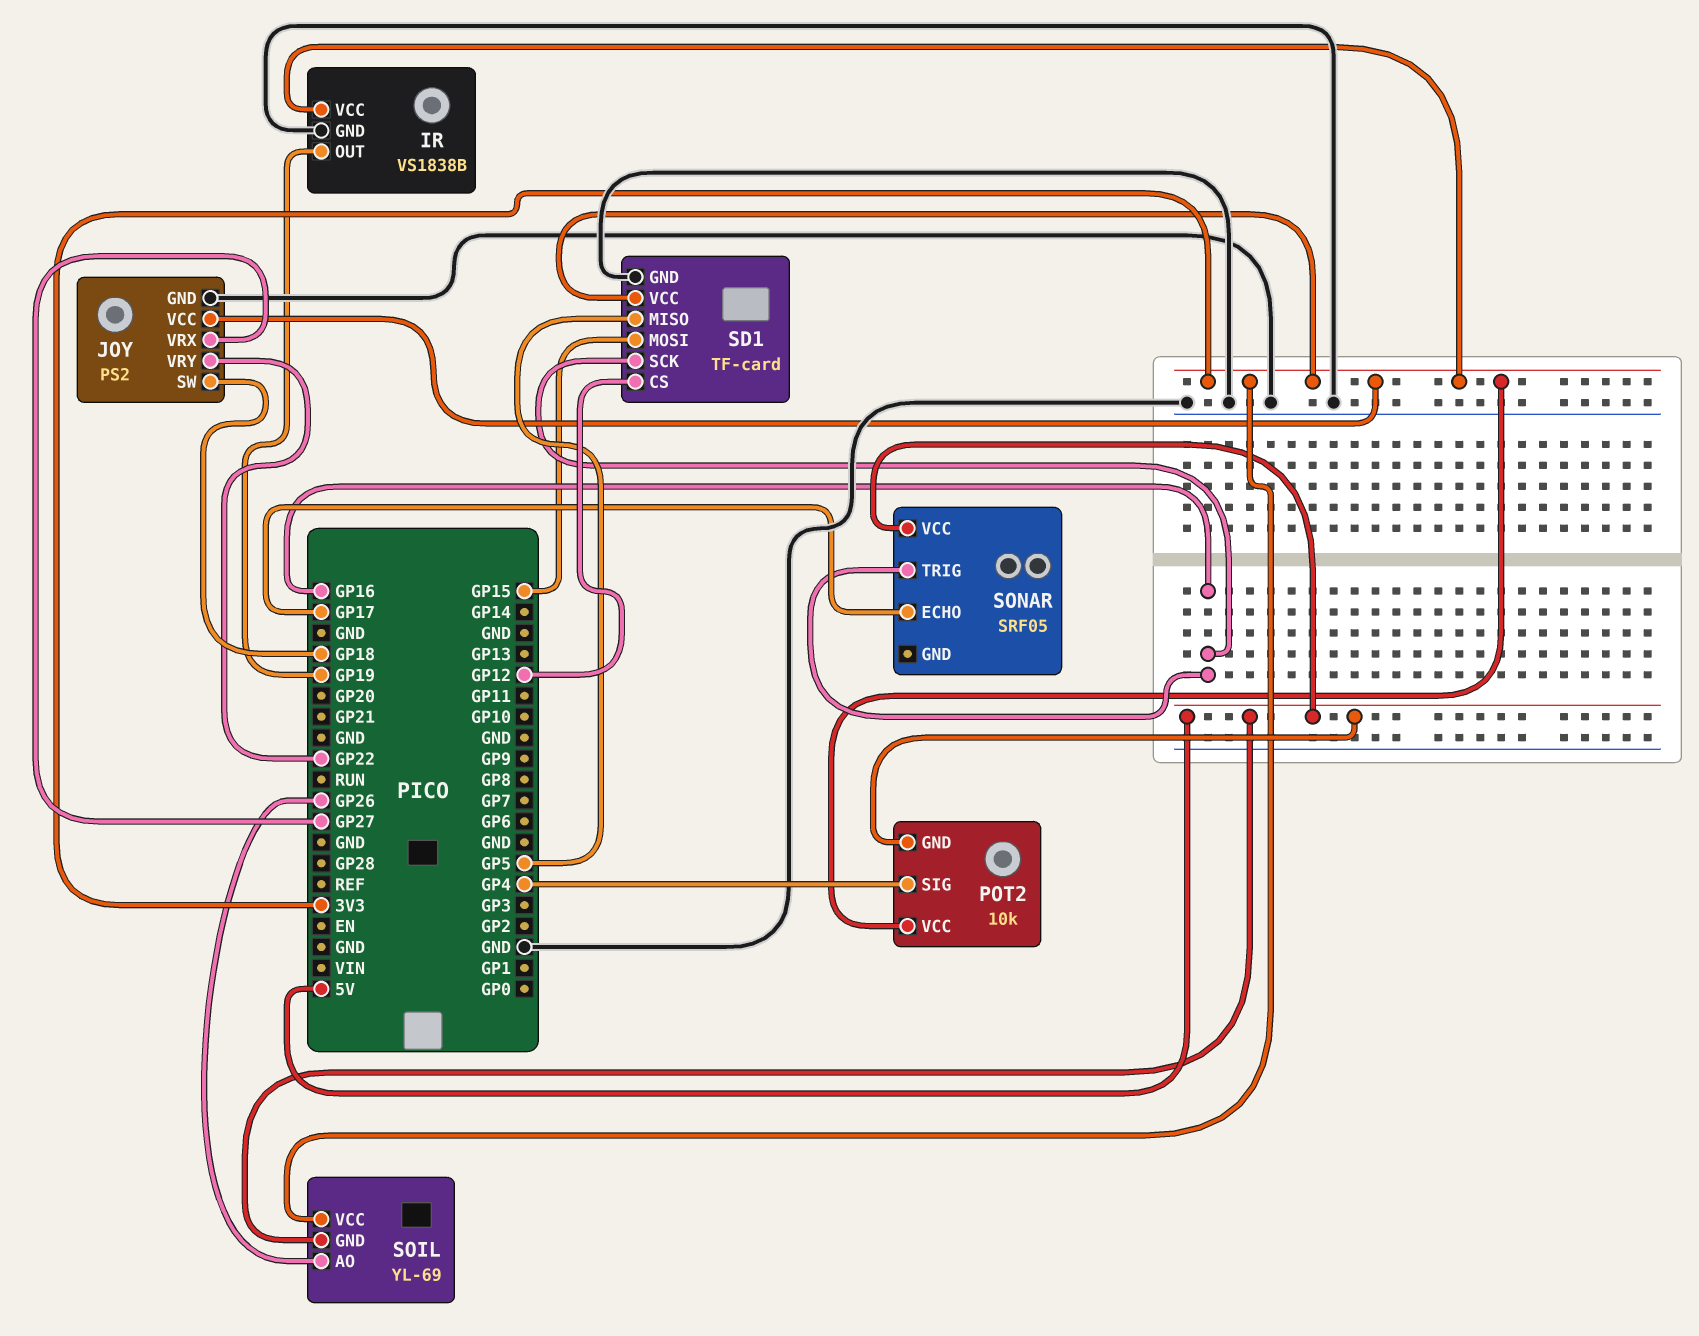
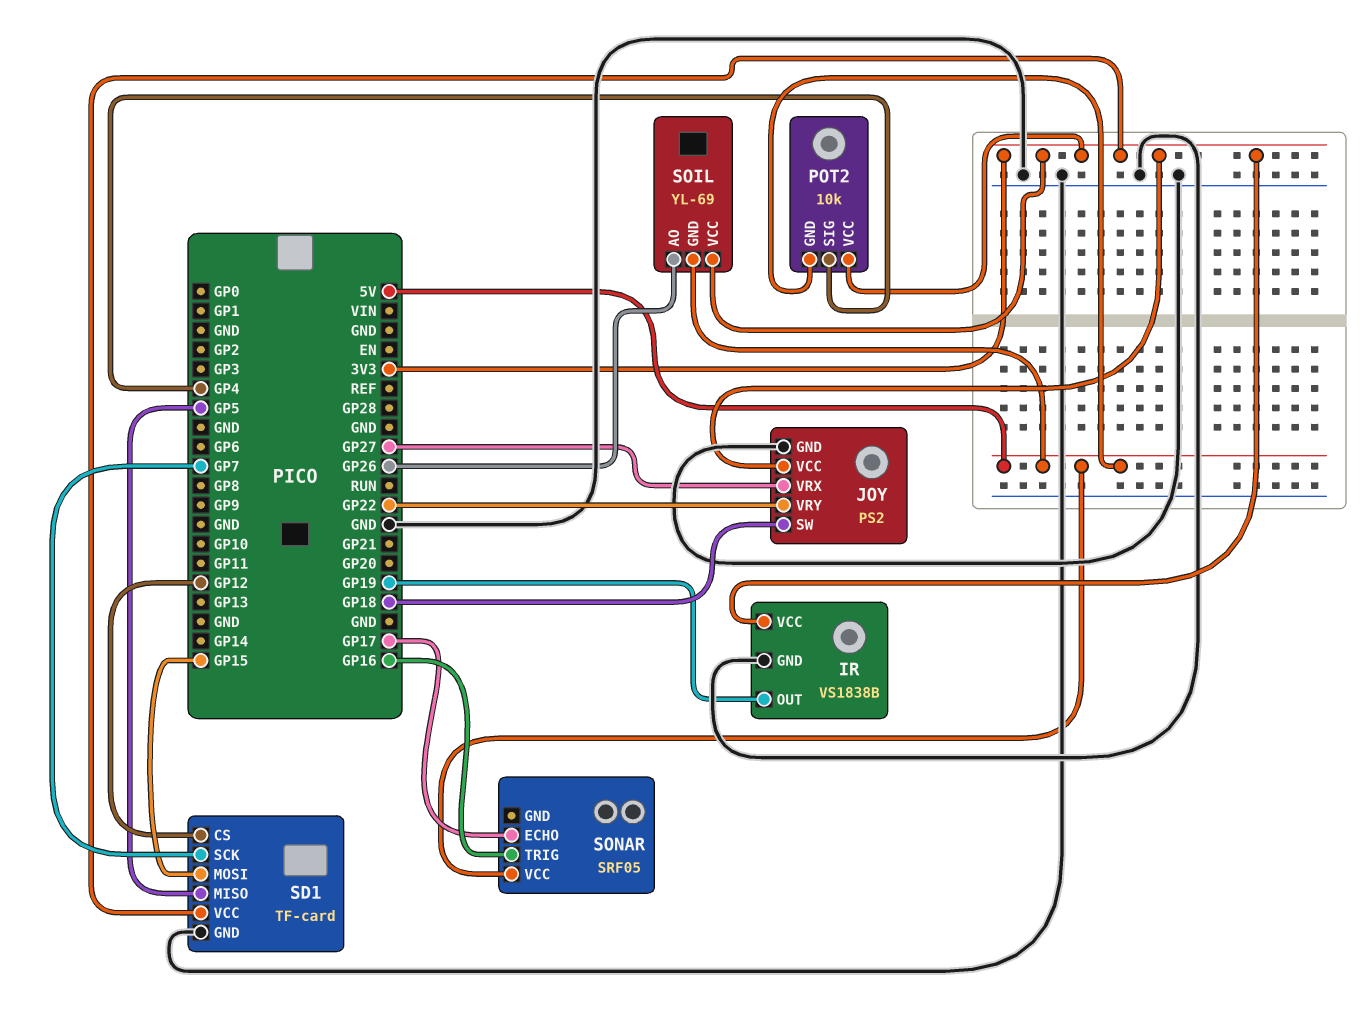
SD1 pin SCK: GP16 -> GP7

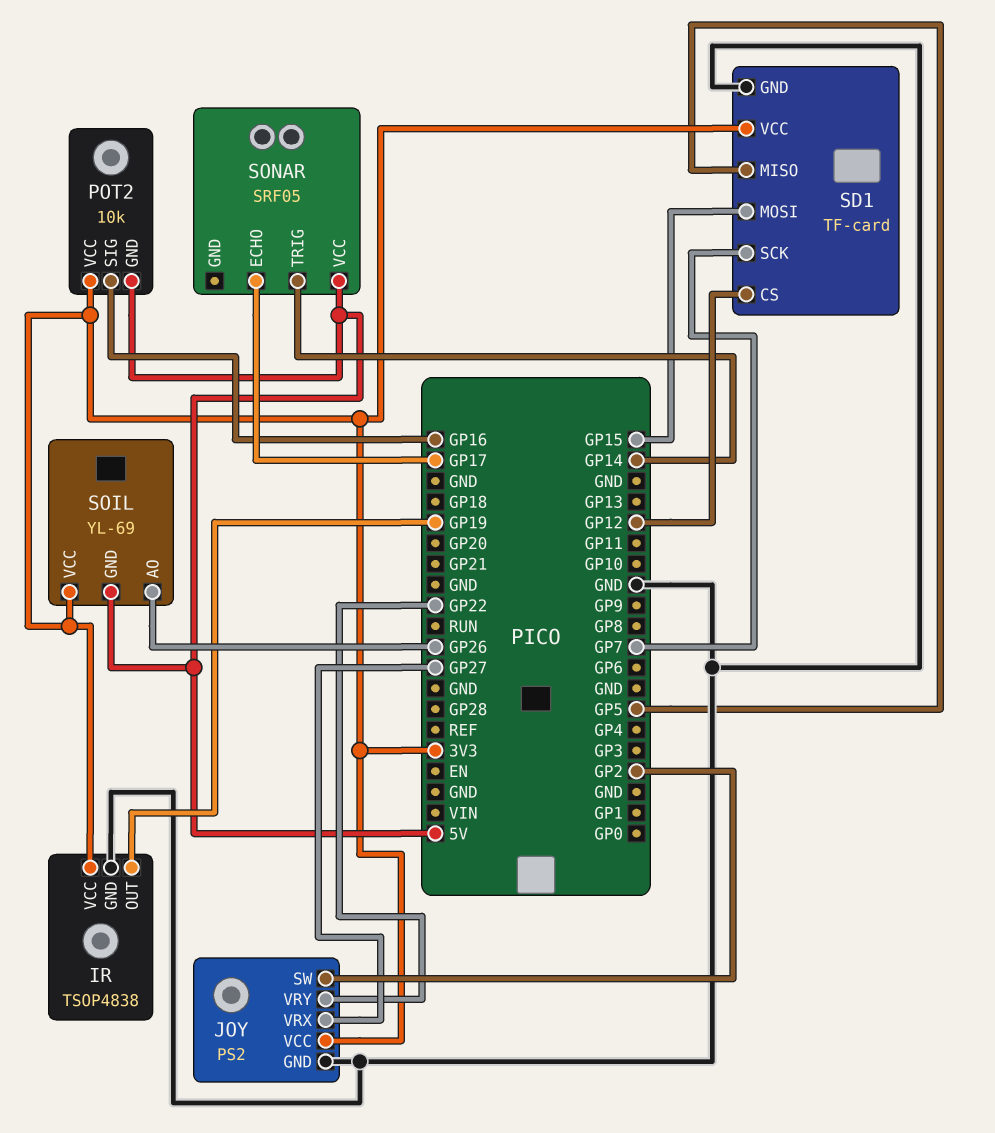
IR: VS1838B -> TSOP4838
JOY pin SW: GP18 -> GP2
POT2 pin SIG: GP4 -> GP16
SONAR pin TRIG: GP16 -> GP14

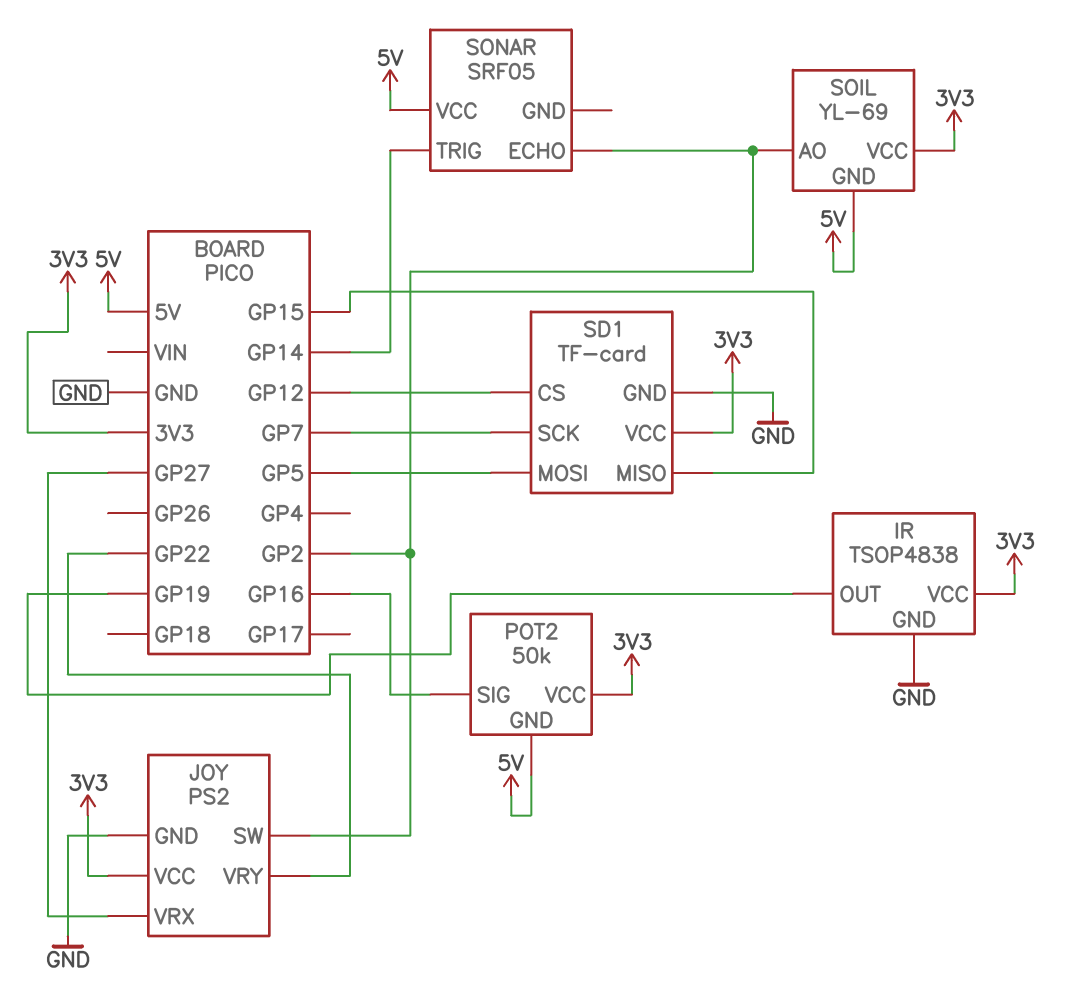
POT2: 10k -> 50k
SD1 pin MISO: GP5 -> GP15
SD1 pin MOSI: GP15 -> GP5
SOIL pin AO: GP26 -> GP2
SONAR pin ECHO: GP17 -> GP2

